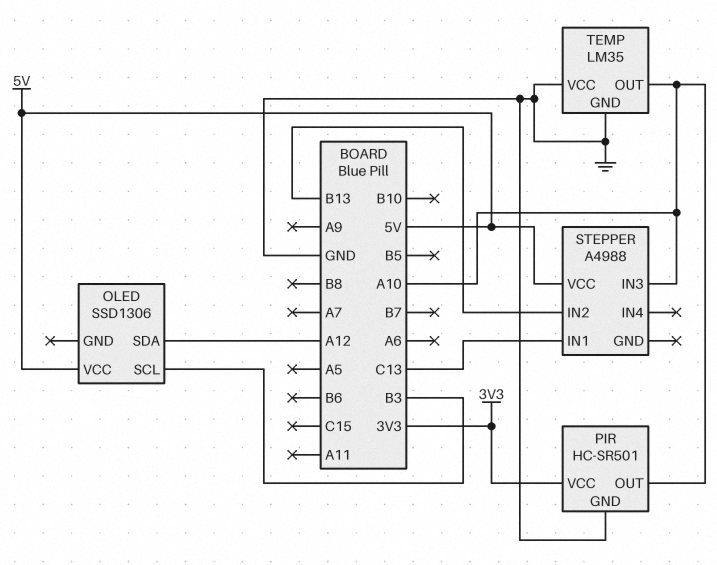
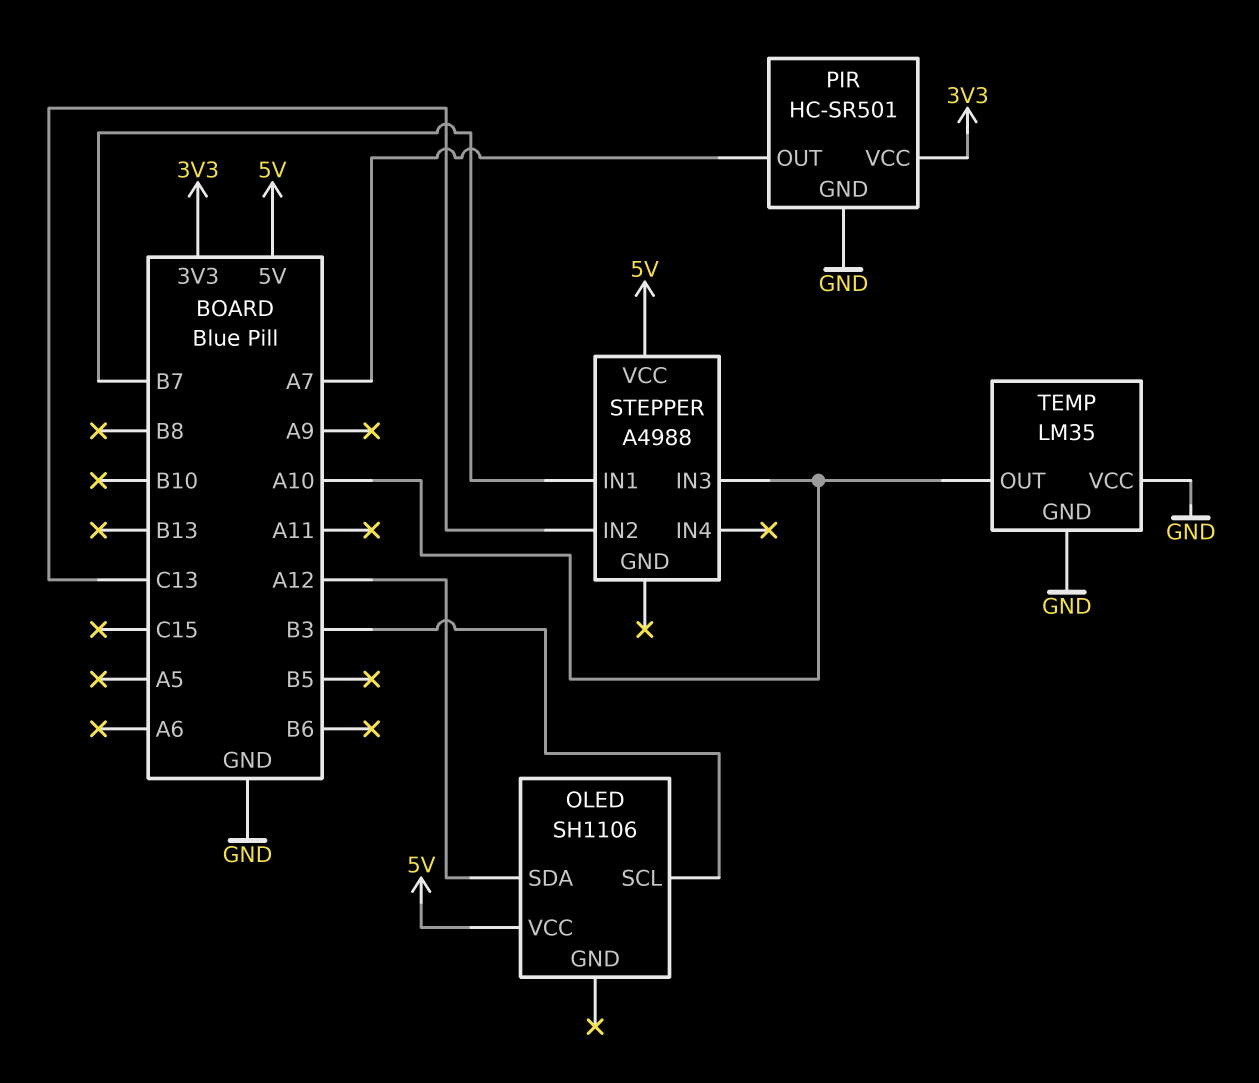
OLED: SSD1306 -> SH1106
PIR pin OUT: A10 -> A7
STEPPER pin IN1: C13 -> B7
STEPPER pin IN2: B13 -> C13

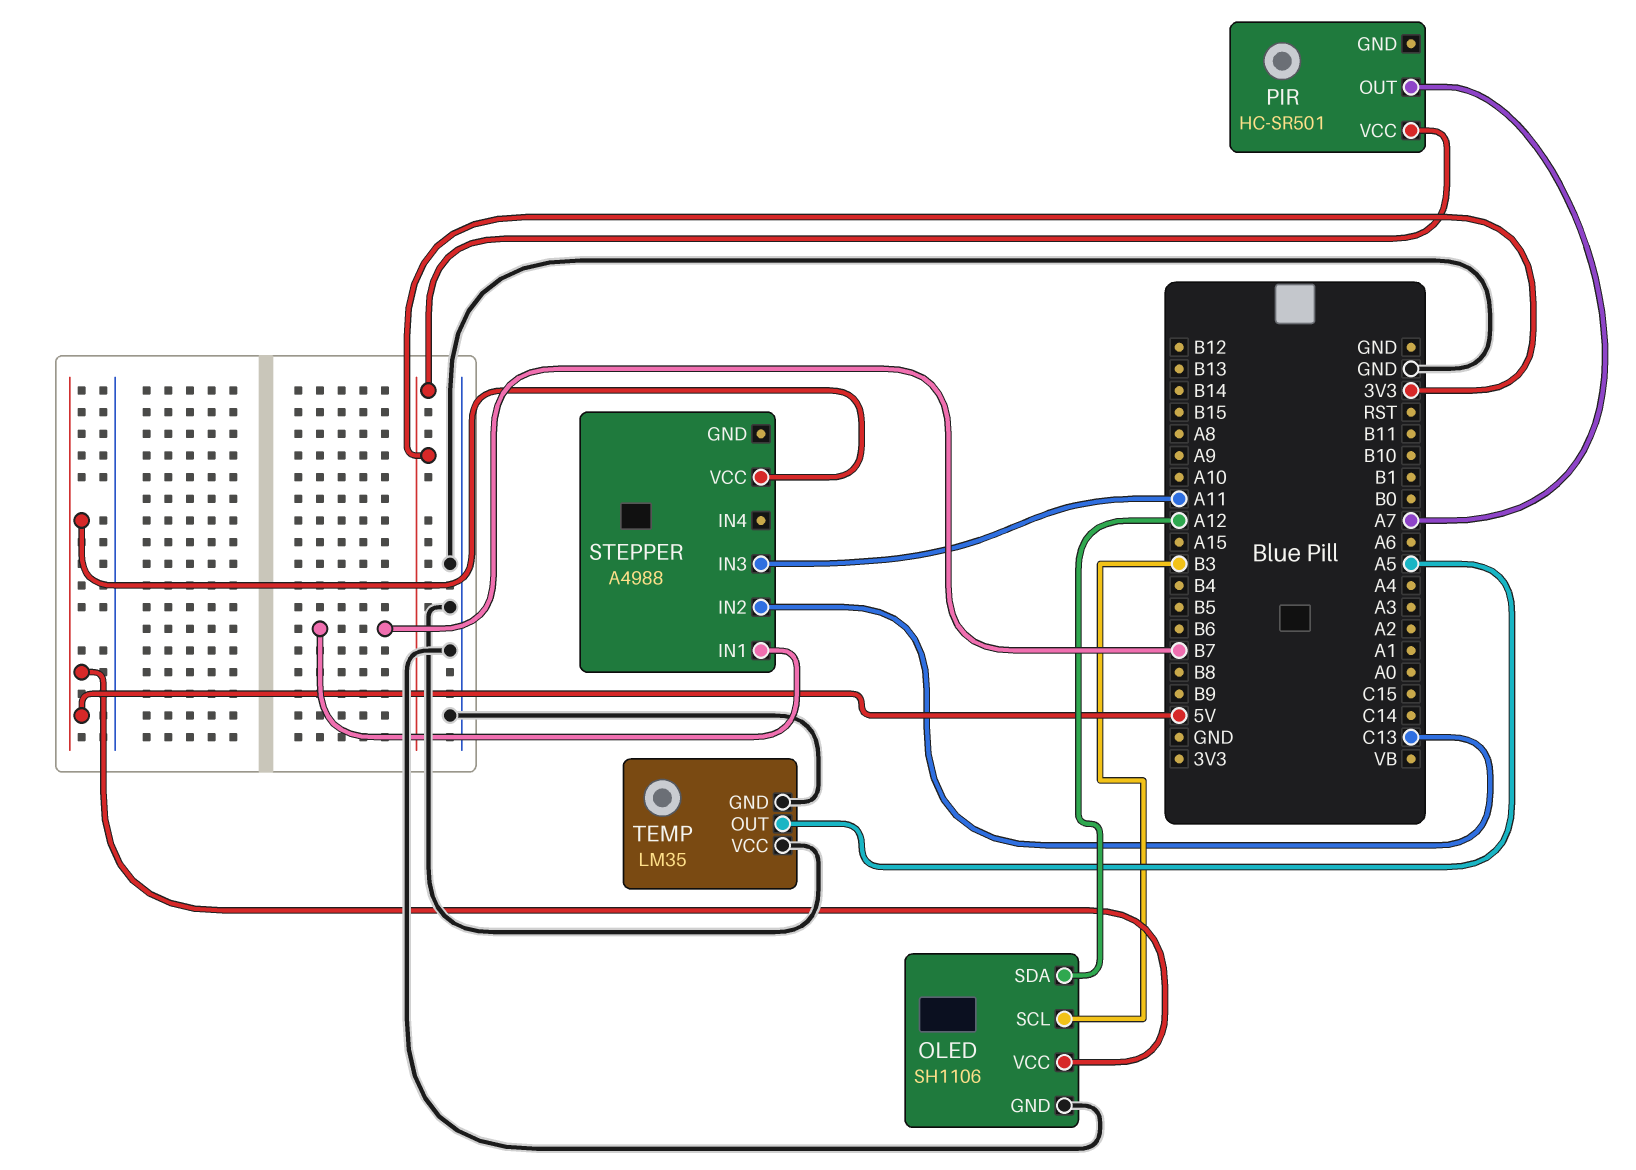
OLED pin GND: none -> GND
PIR pin GND: GND -> none
STEPPER pin IN3: A10 -> A11
TEMP pin OUT: A10 -> A5

